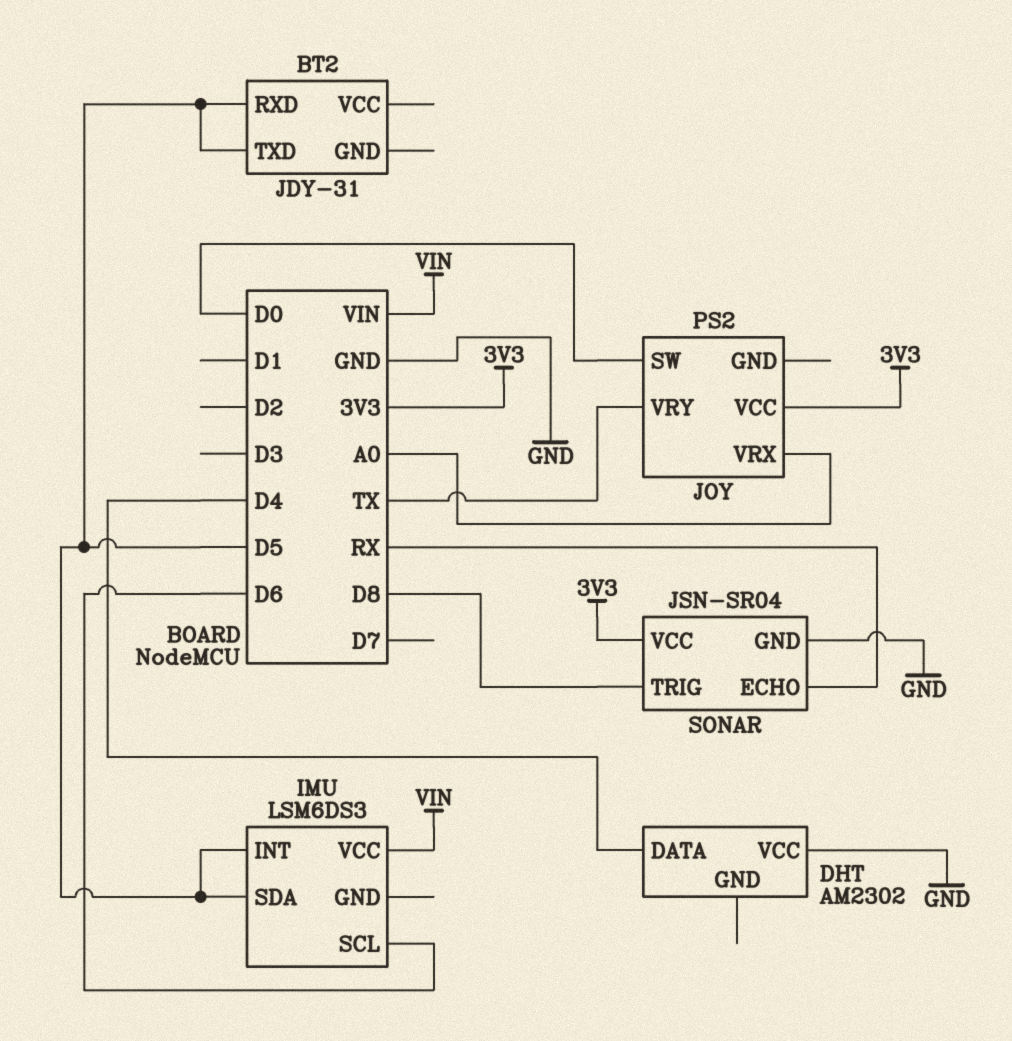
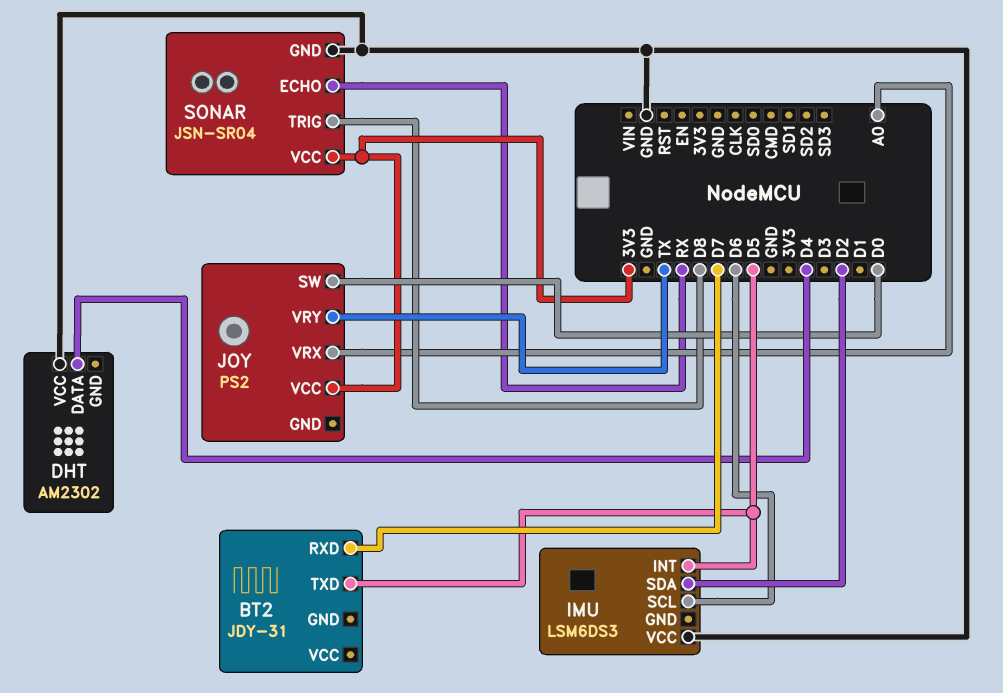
BT2 pin RXD: D5 -> D7
IMU pin SDA: D5 -> D2
IMU pin VCC: VIN -> GND

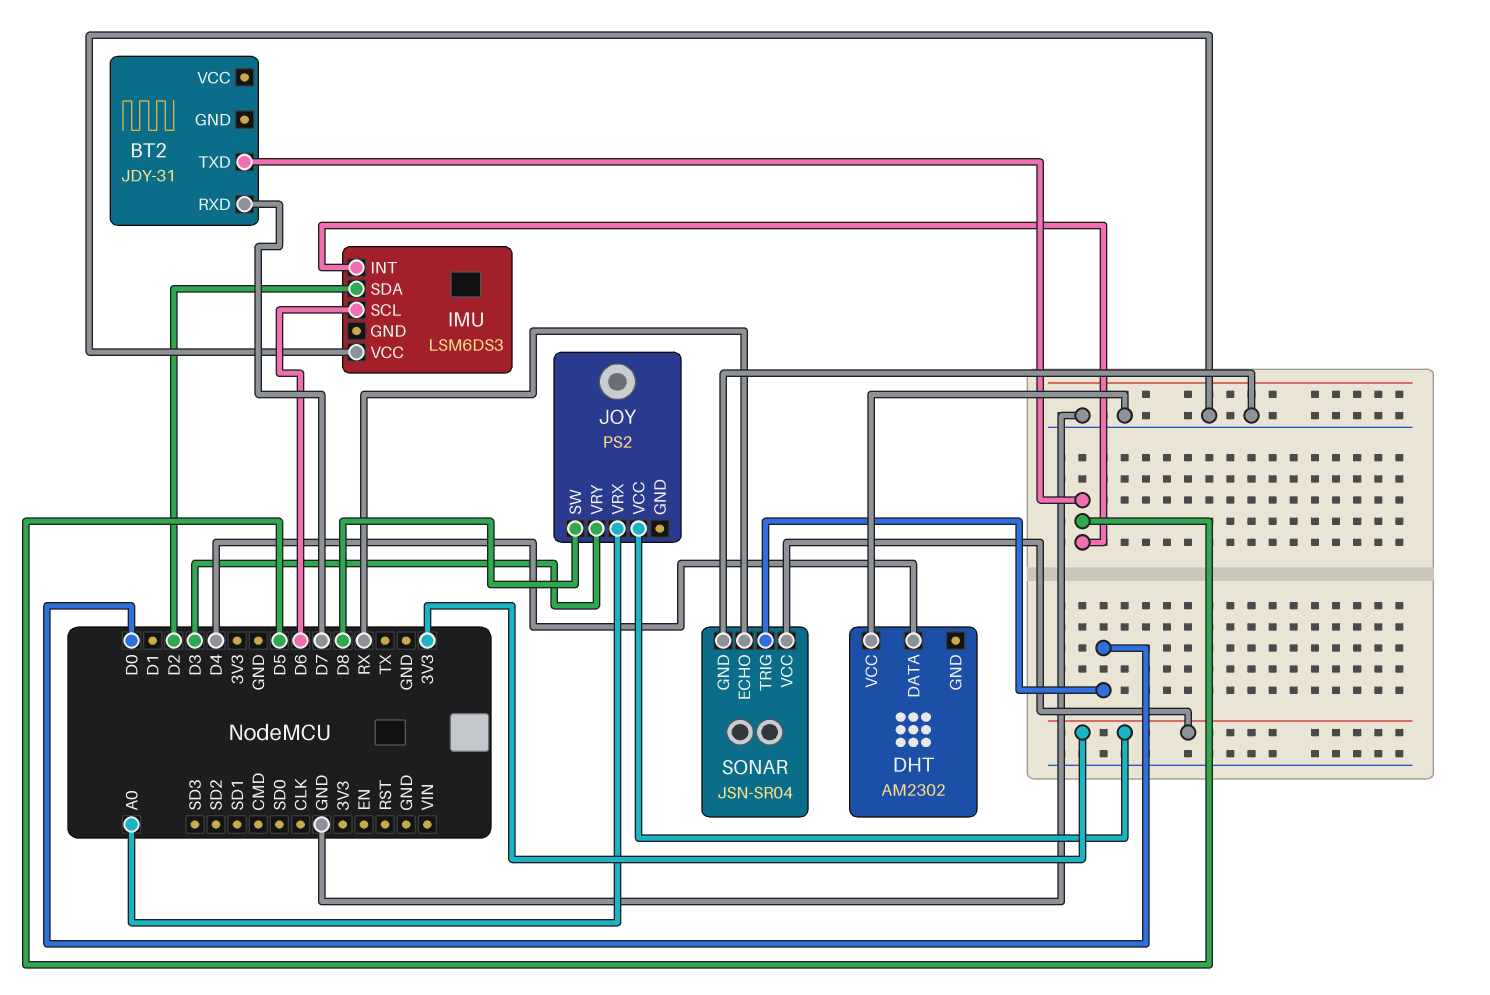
JOY pin SW: D0 -> D8
JOY pin VRY: TX -> D3
SONAR pin TRIG: D8 -> D0

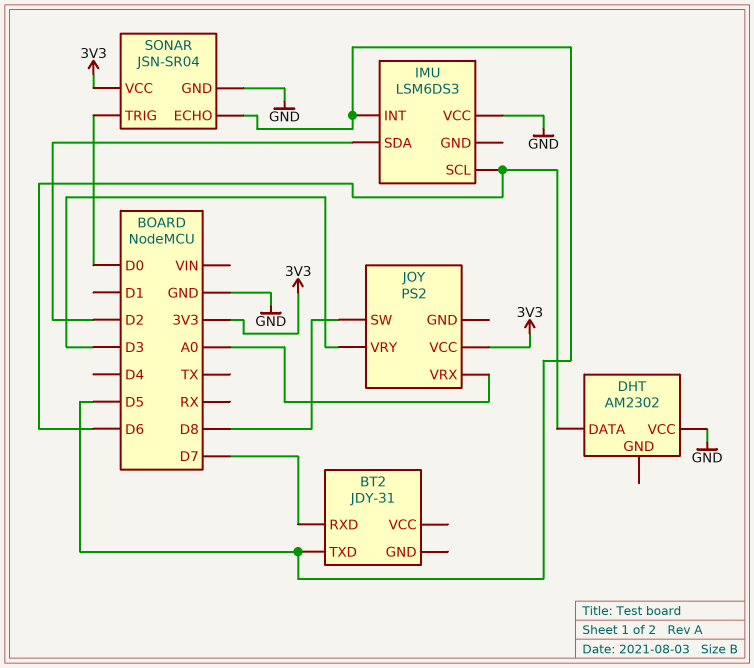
DHT pin DATA: D4 -> D6
SONAR pin ECHO: RX -> D5

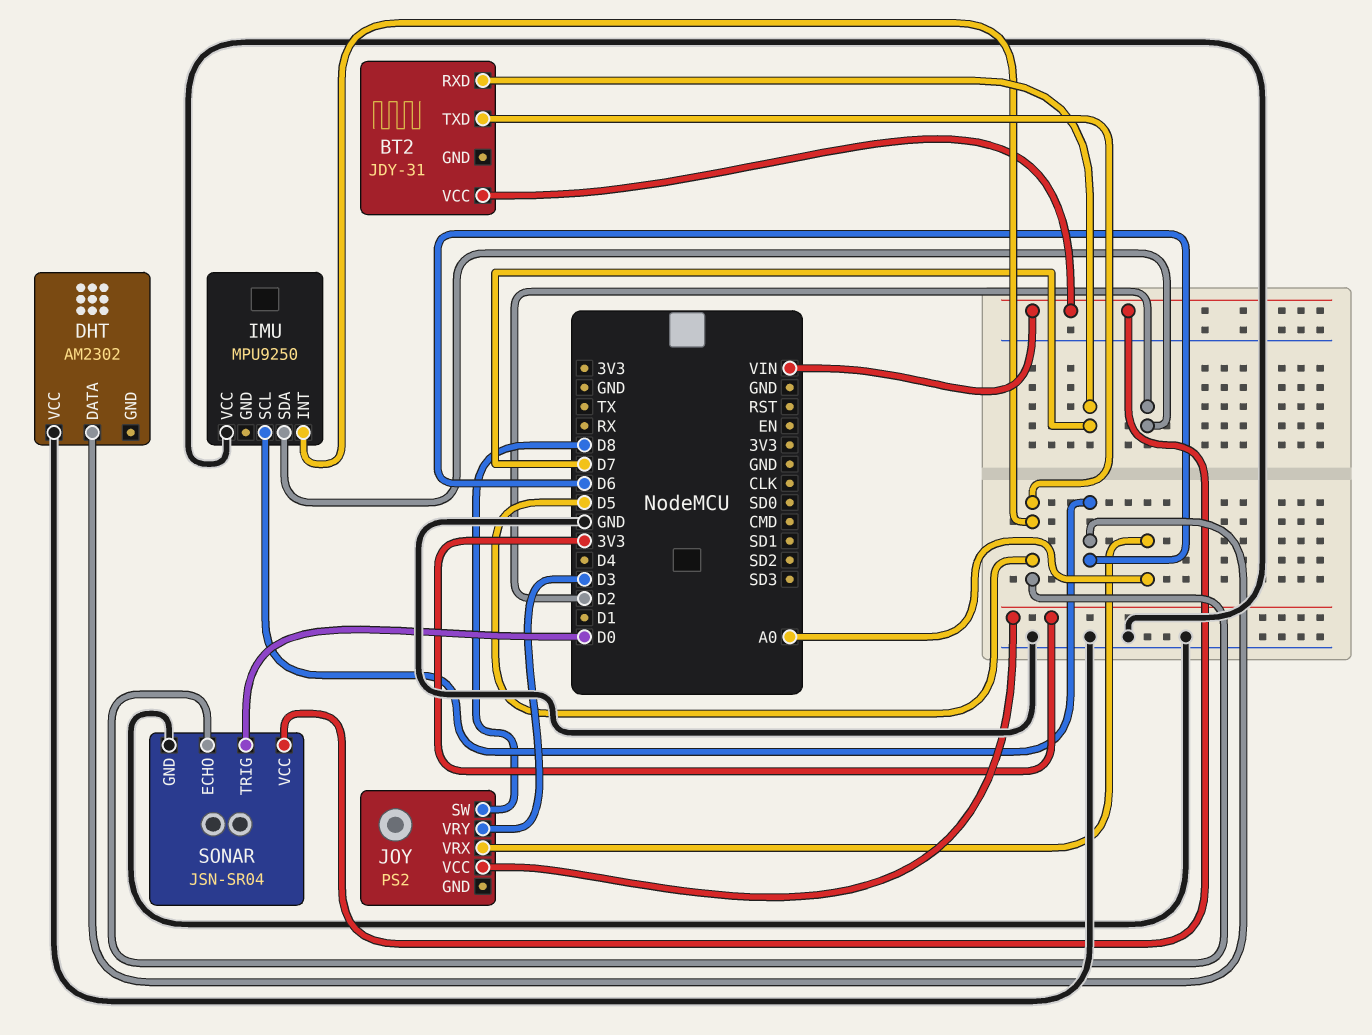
BT2 pin VCC: none -> VIN
IMU: LSM6DS3 -> MPU9250
SONAR pin VCC: 3V3 -> VIN

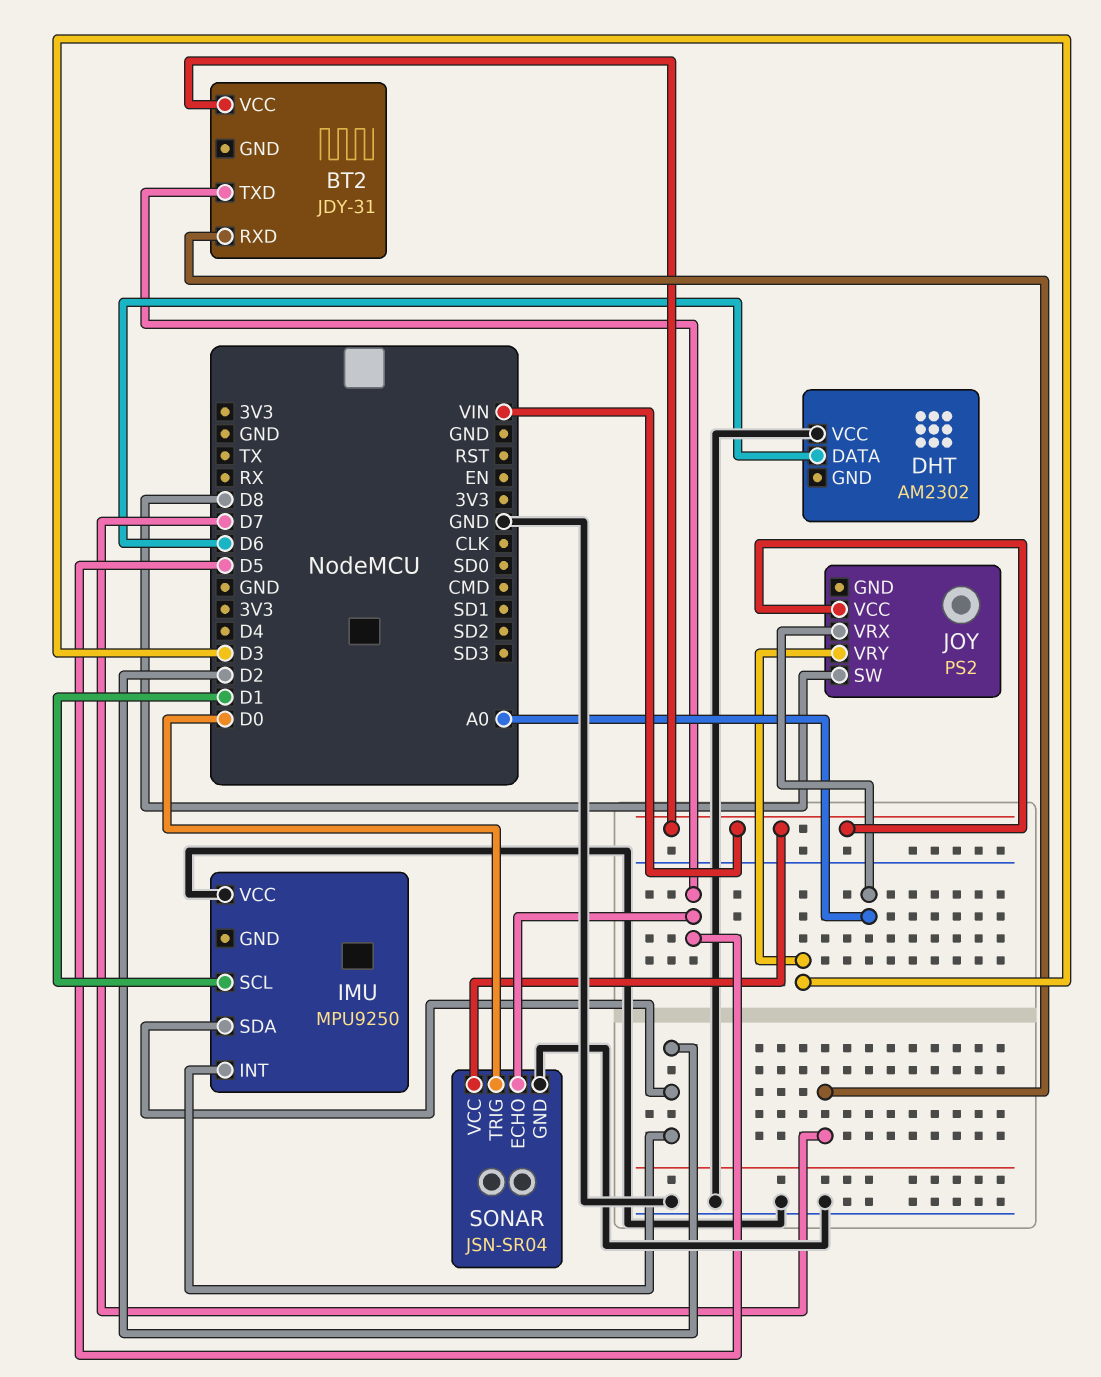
IMU pin INT: D5 -> D2
IMU pin SCL: D6 -> D1
JOY pin VCC: 3V3 -> VIN

